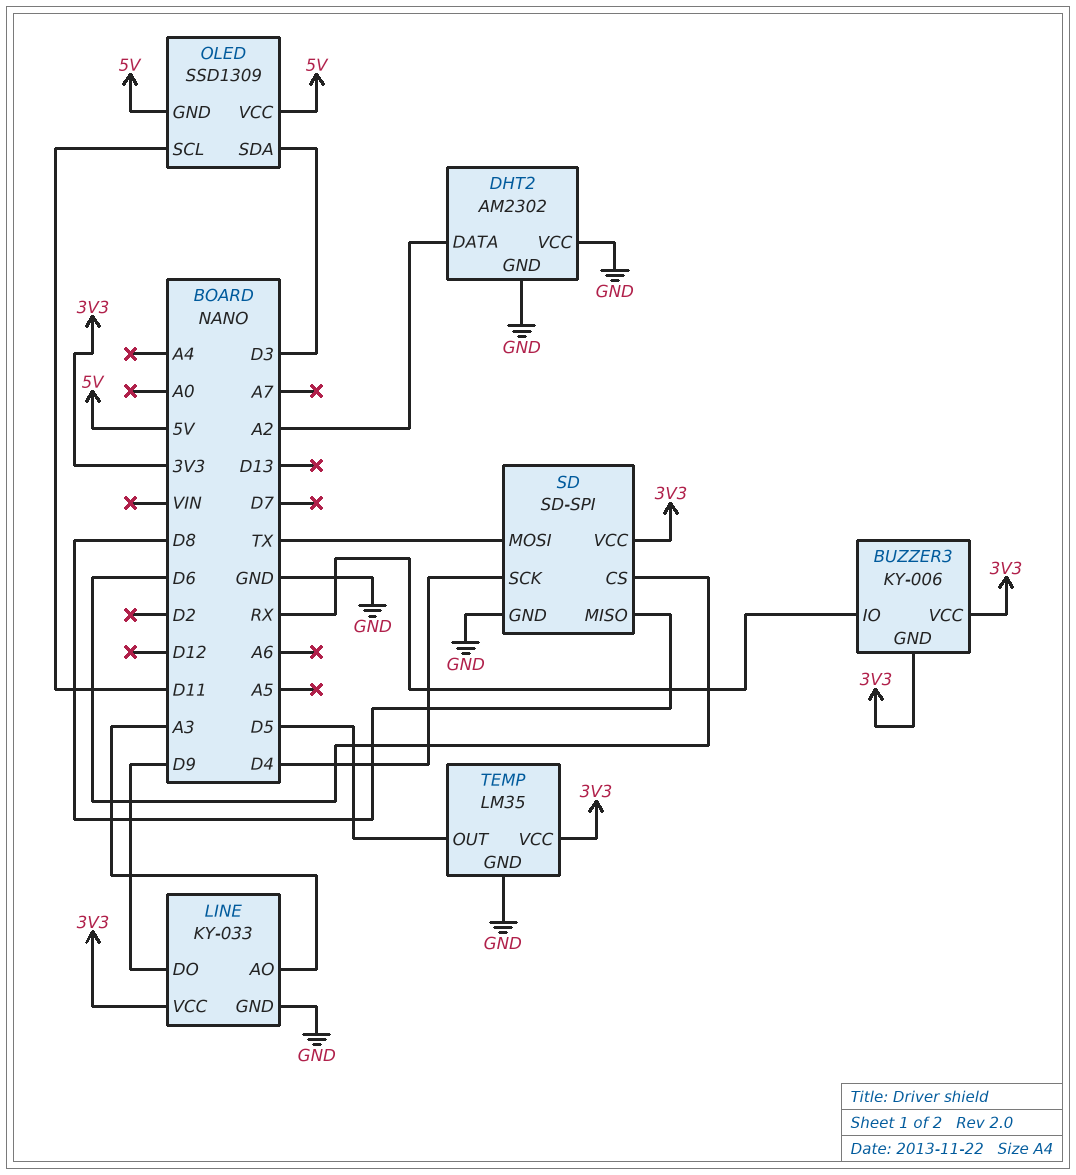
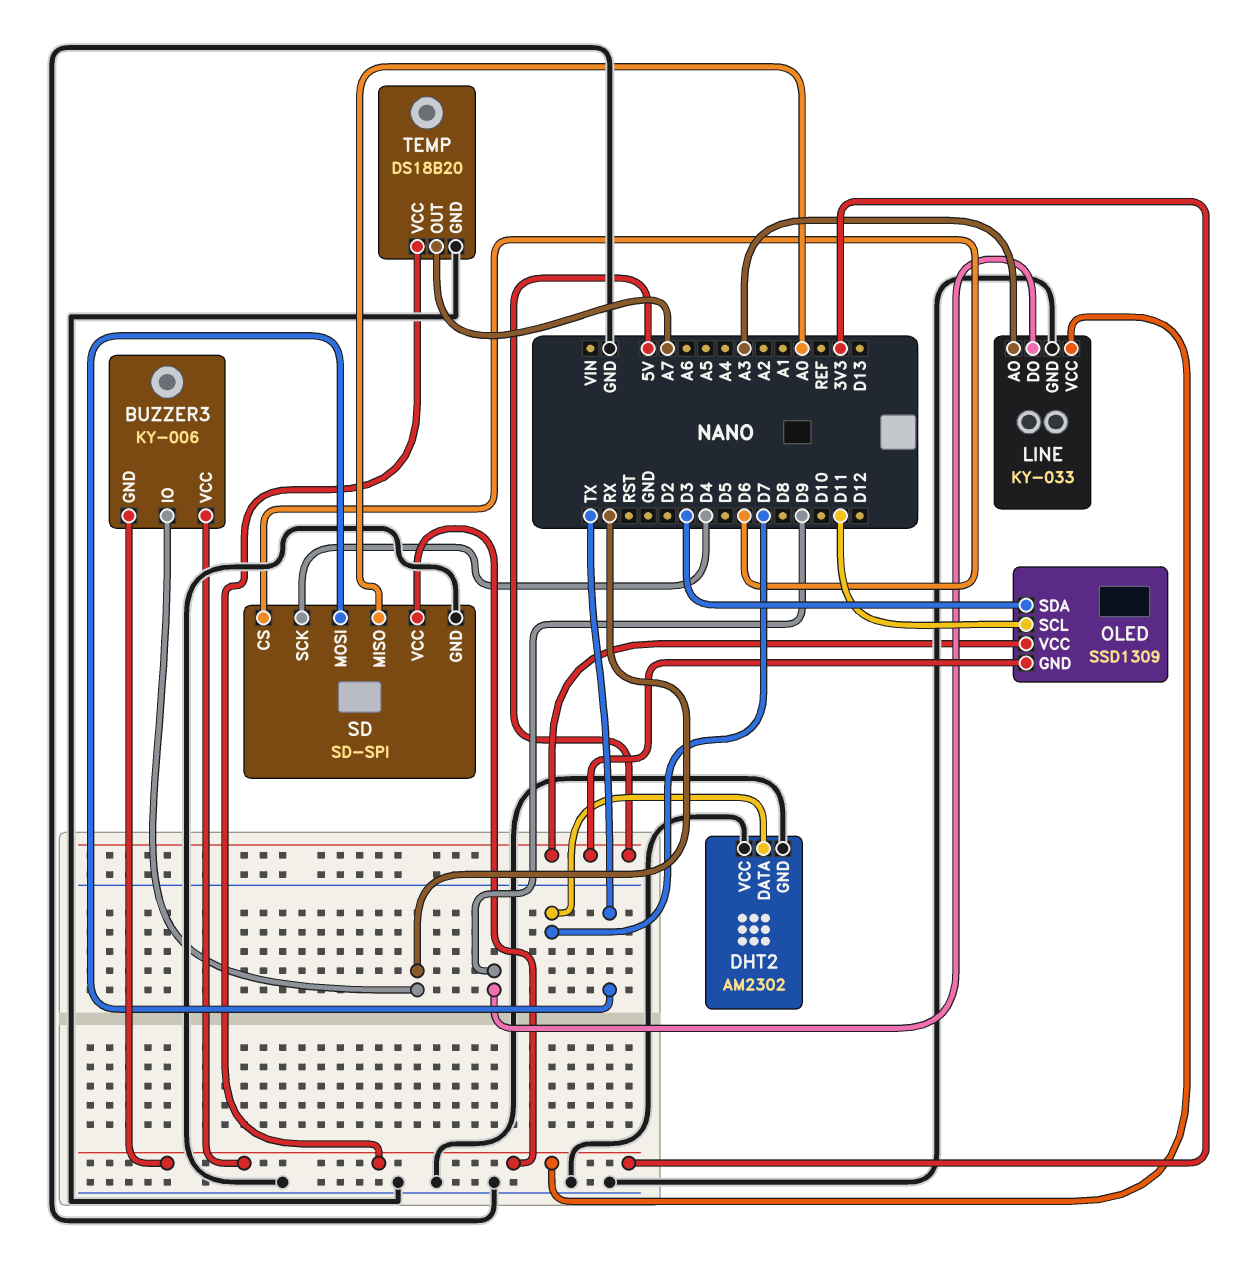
DHT2 pin DATA: A2 -> D7
SD pin MISO: D8 -> A0
TEMP: LM35 -> DS18B20
TEMP pin OUT: D5 -> A7

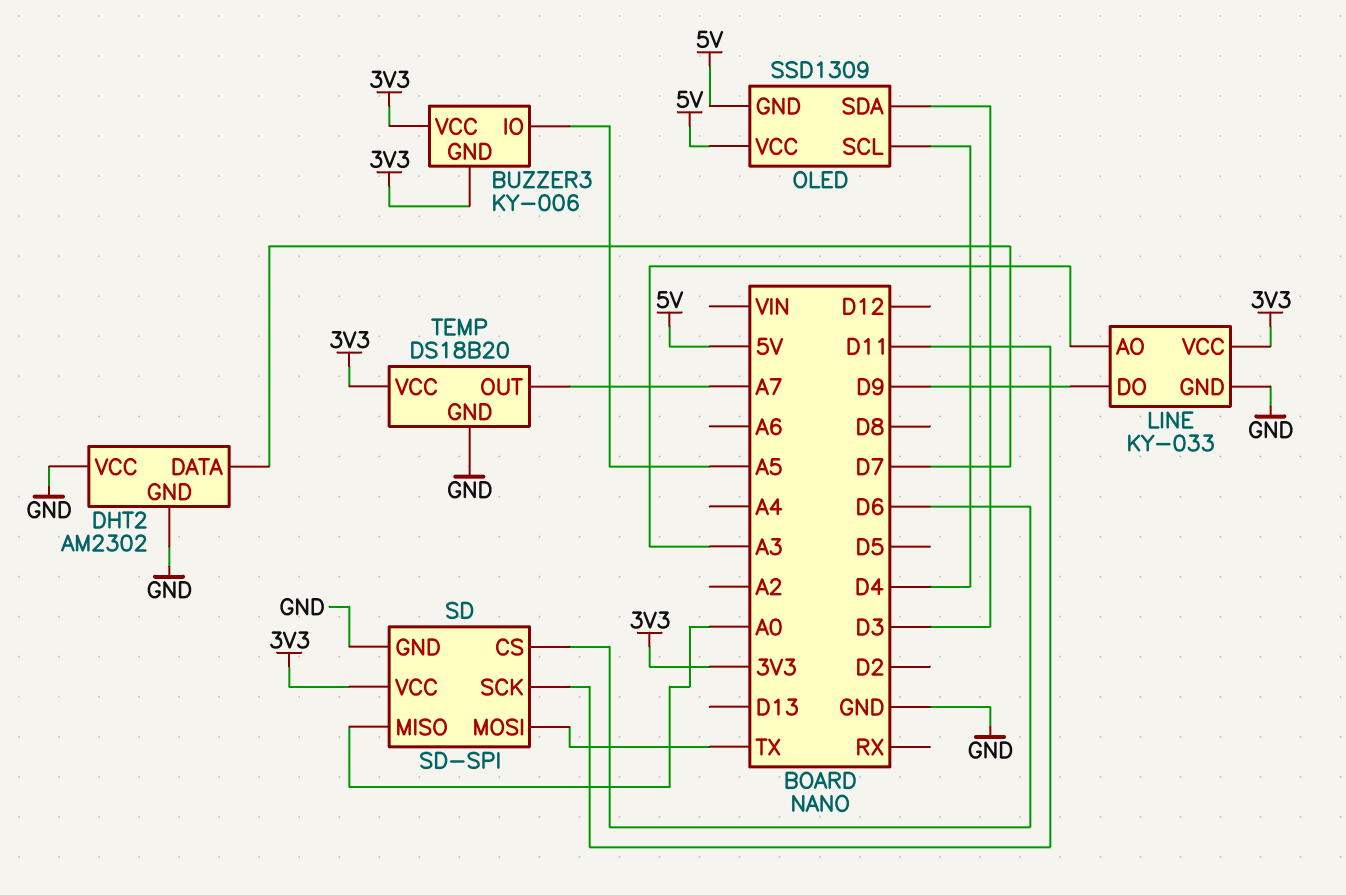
BUZZER3 pin IO: RX -> A5
OLED pin SCL: D11 -> D4
SD pin SCK: D4 -> D11

